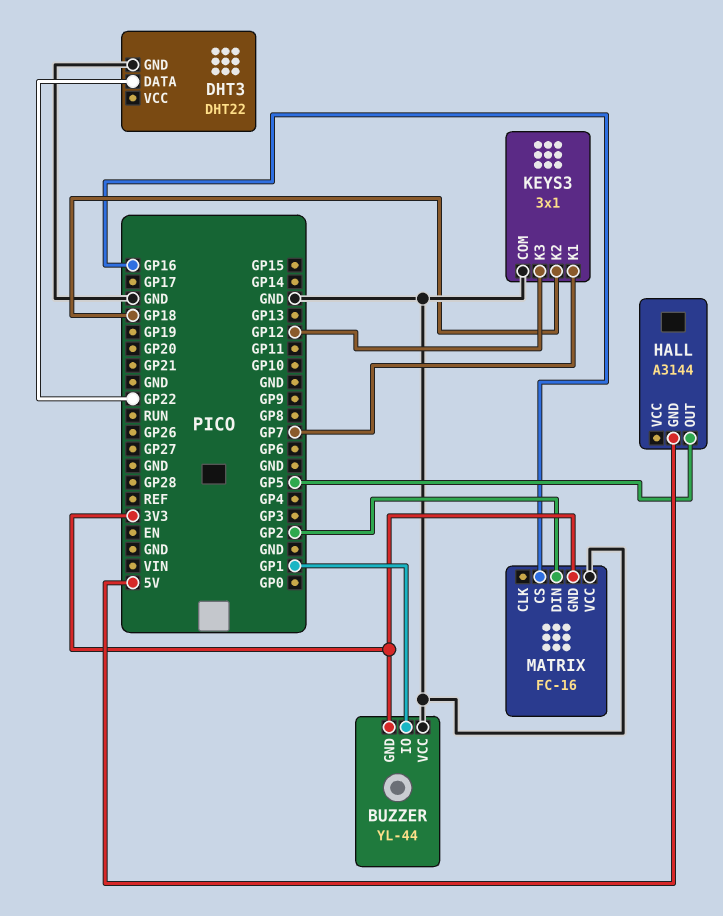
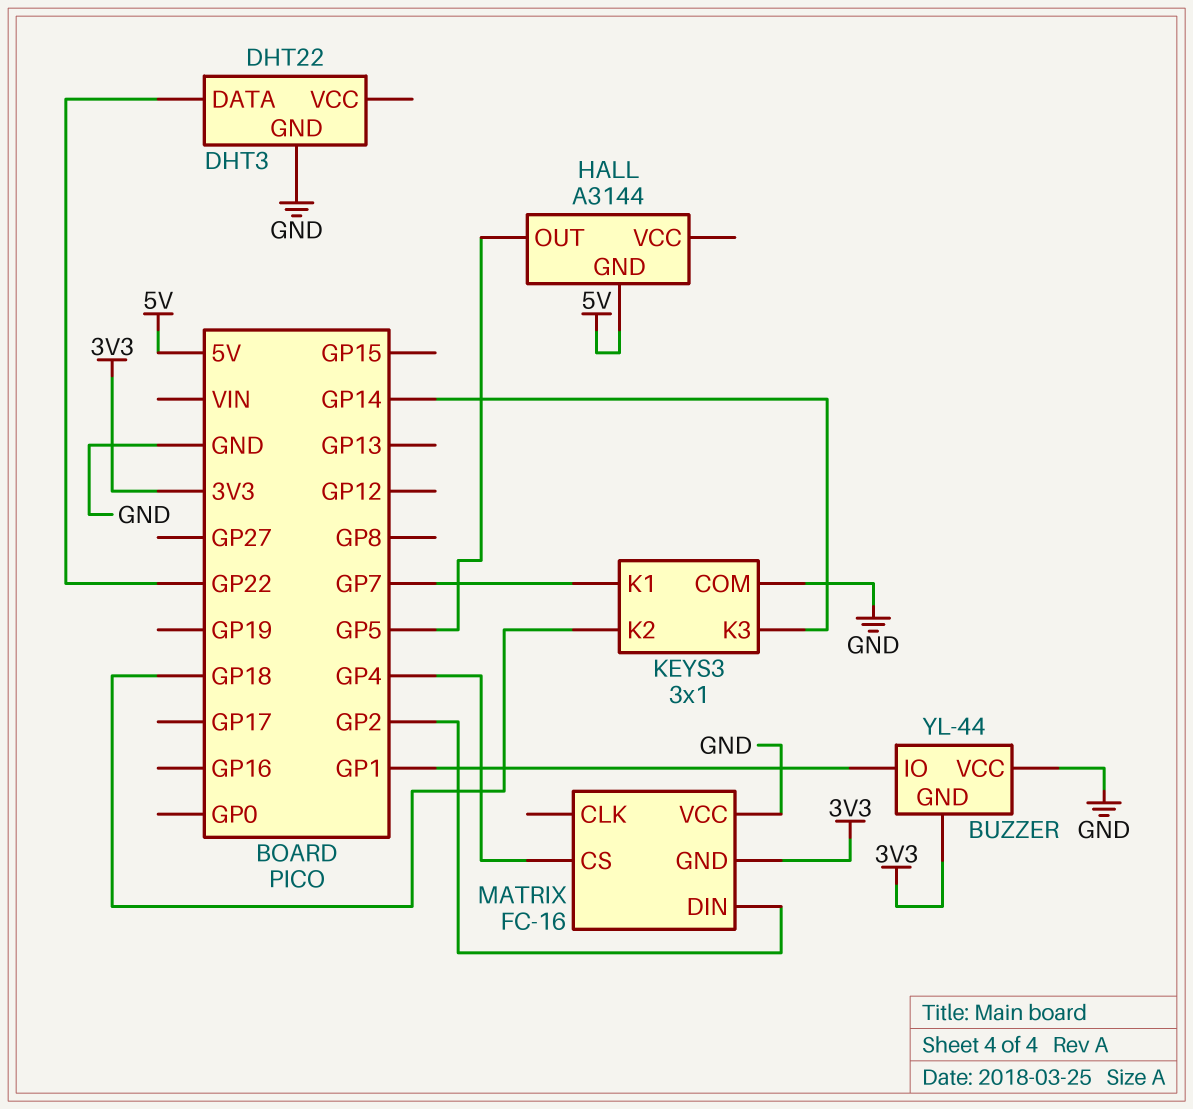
KEYS3 pin K3: GP12 -> GP14
MATRIX pin CS: GP16 -> GP4

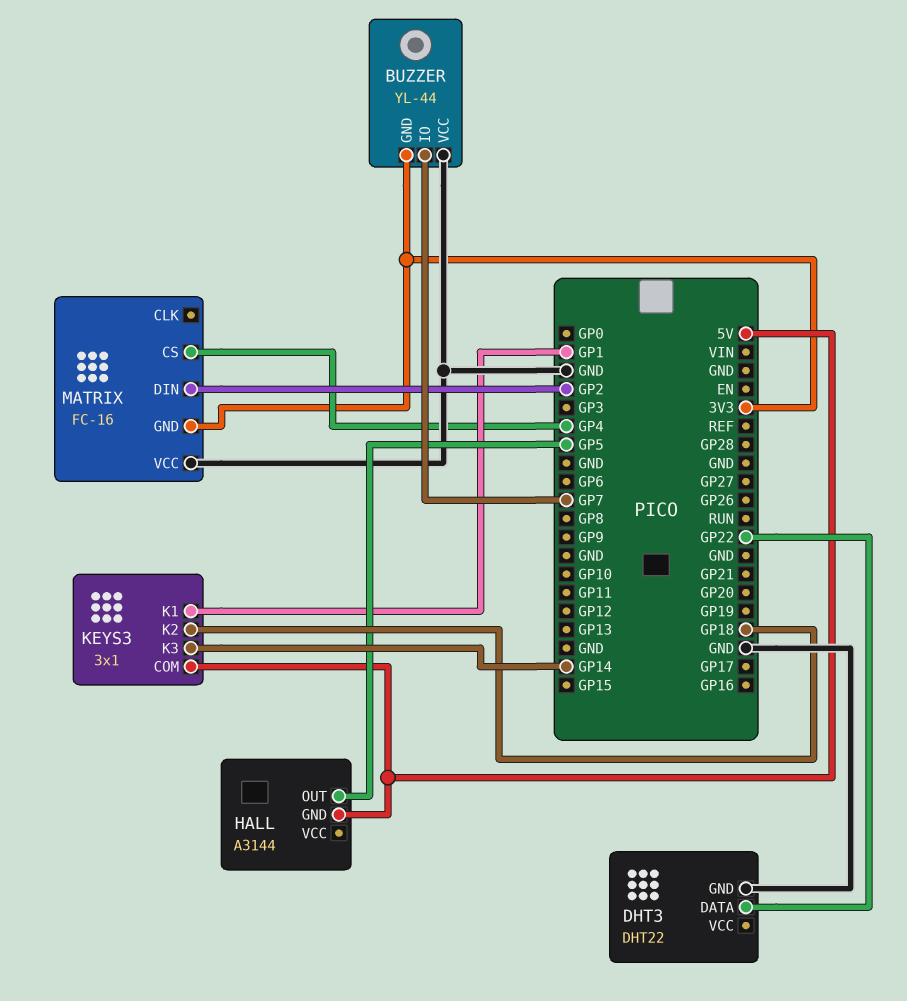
BUZZER pin IO: GP1 -> GP7
KEYS3 pin COM: GND -> 5V
KEYS3 pin K1: GP7 -> GP1

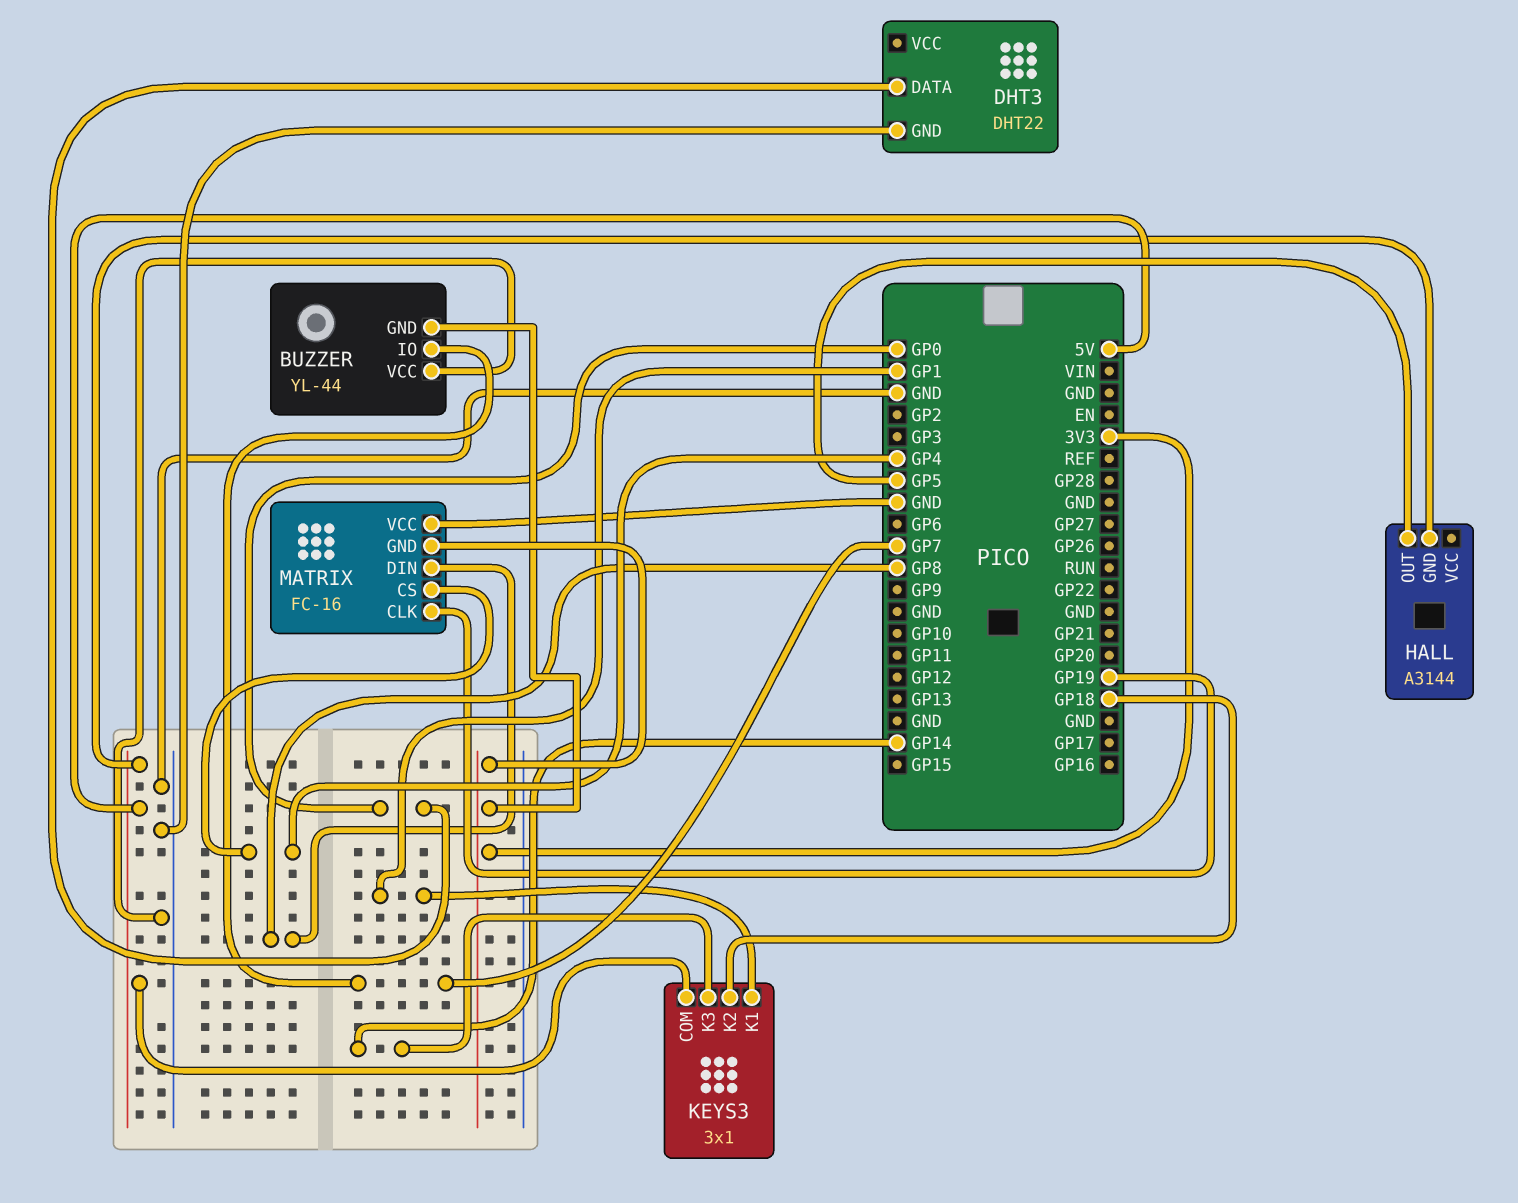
DHT3 pin DATA: GP22 -> GP0
MATRIX pin CLK: none -> GP19
MATRIX pin DIN: GP2 -> GP8

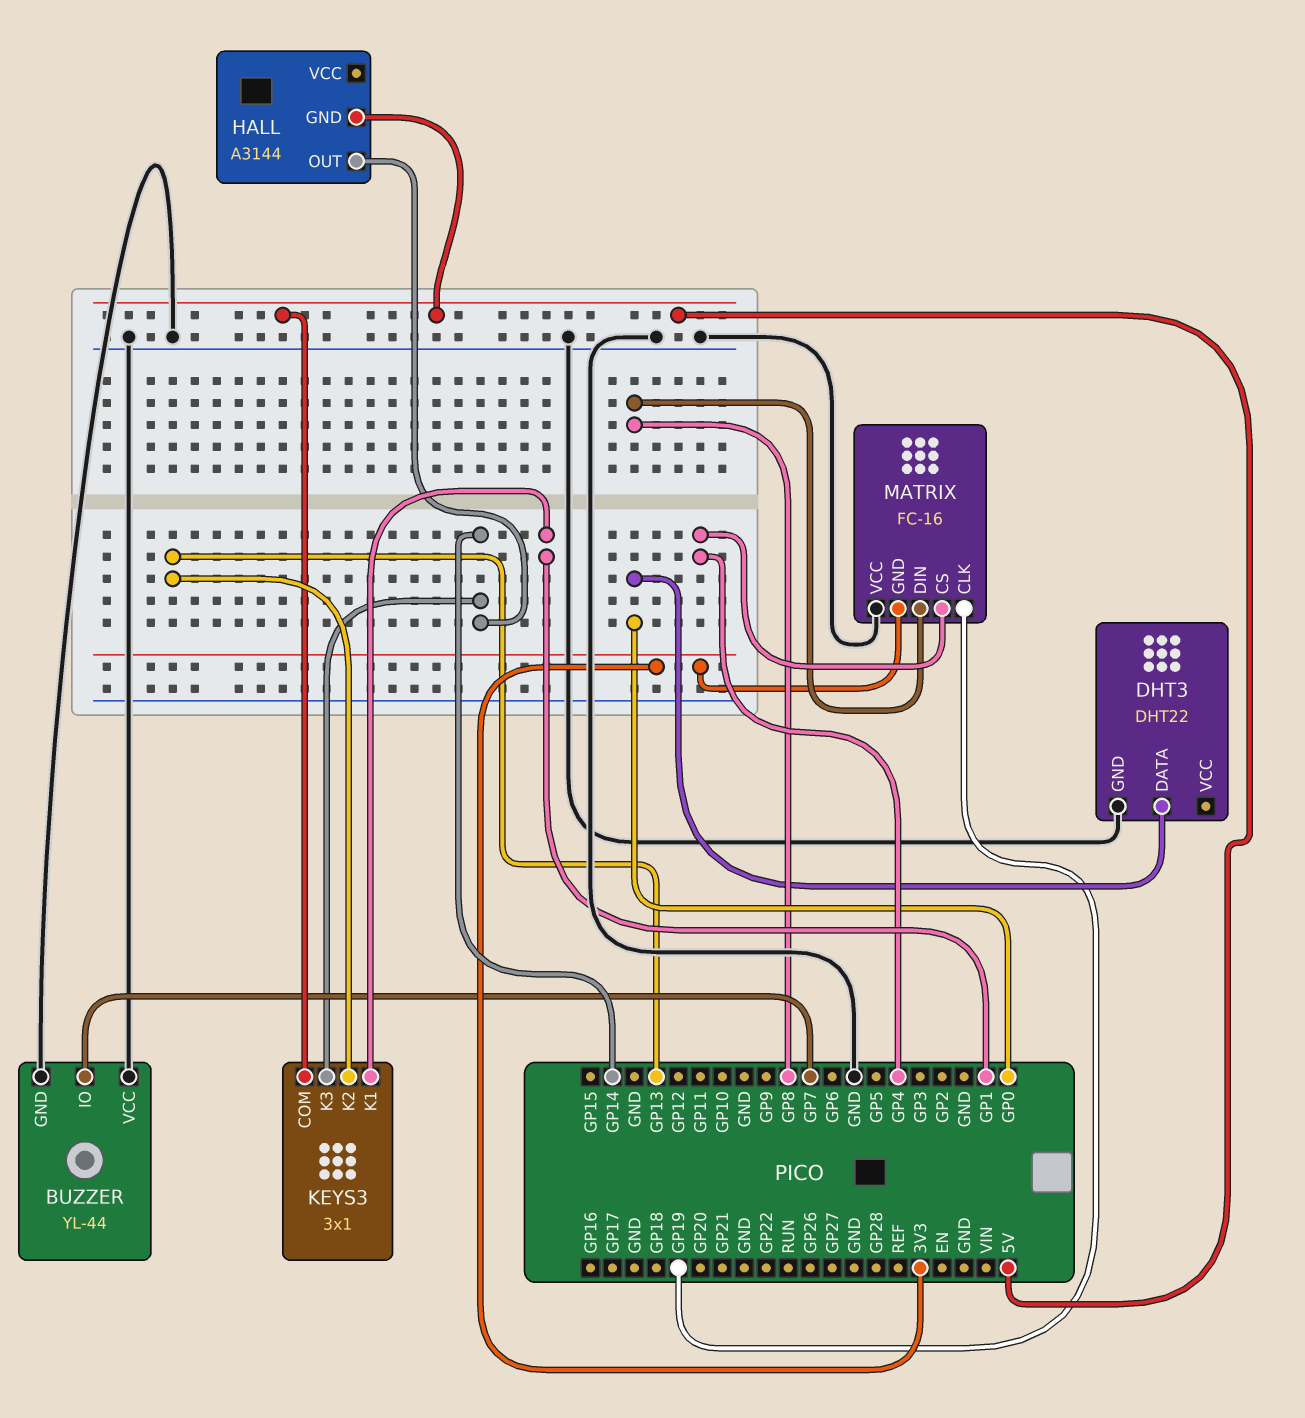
BUZZER pin GND: 3V3 -> GND
HALL pin OUT: GP5 -> GP14
KEYS3 pin K2: GP18 -> GP13

